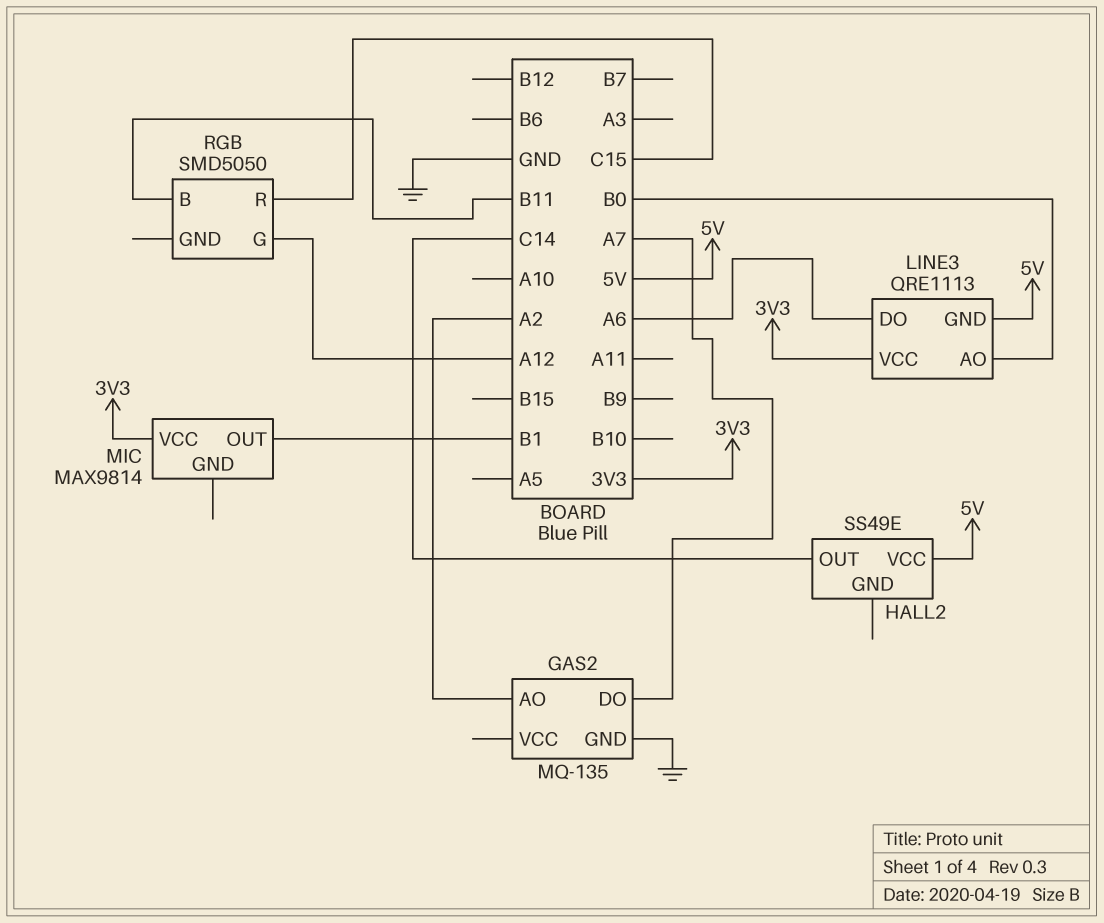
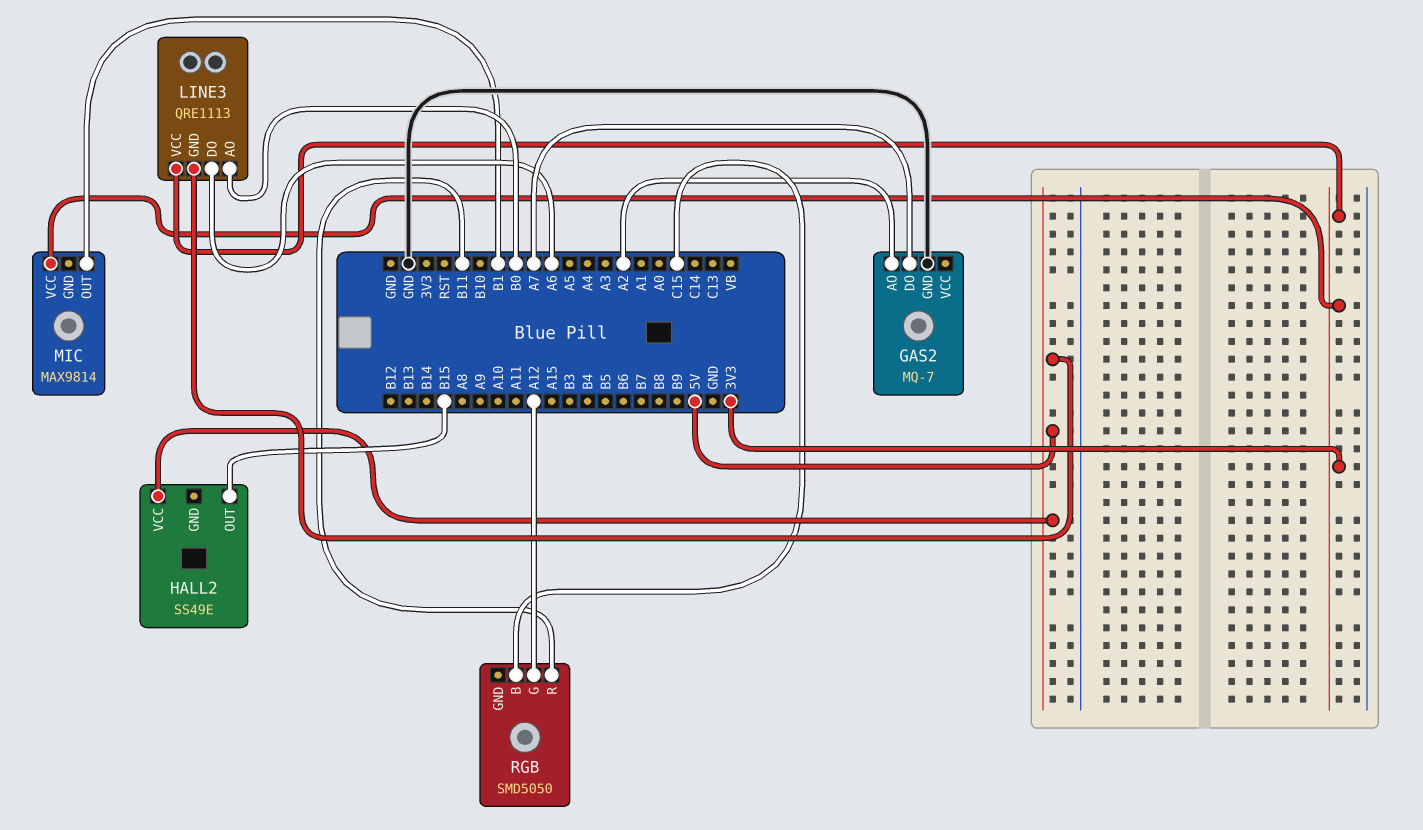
GAS2: MQ-135 -> MQ-7
HALL2 pin OUT: C14 -> B15
RGB pin B: B11 -> C15
RGB pin R: C15 -> B11

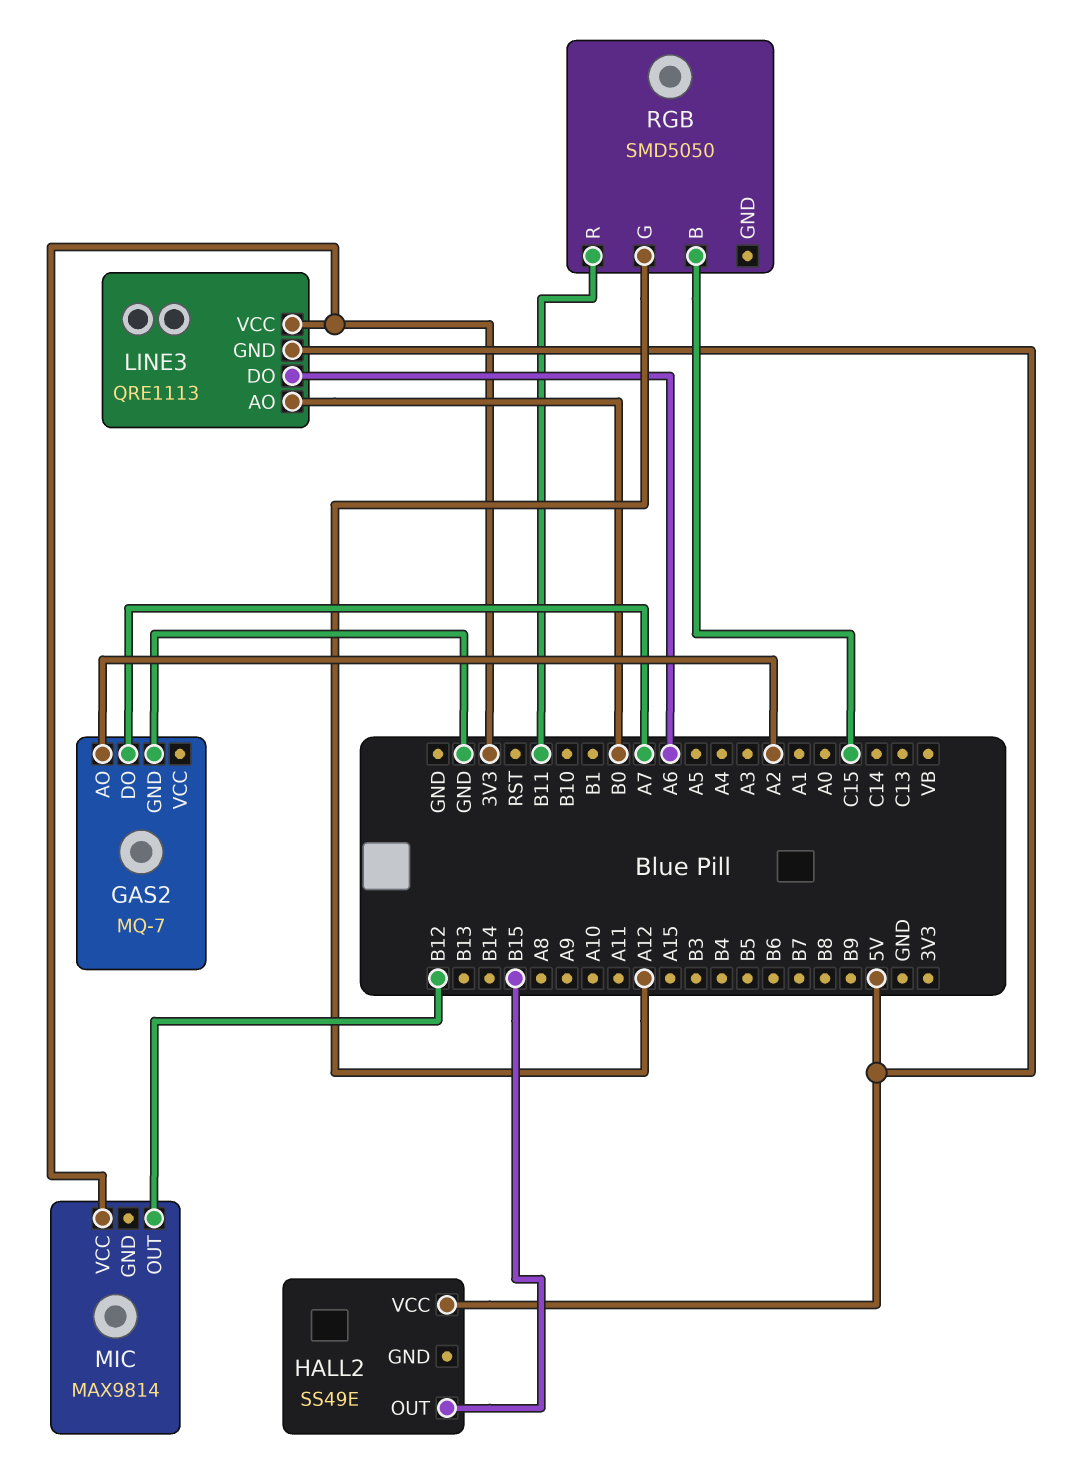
MIC pin OUT: B1 -> B12

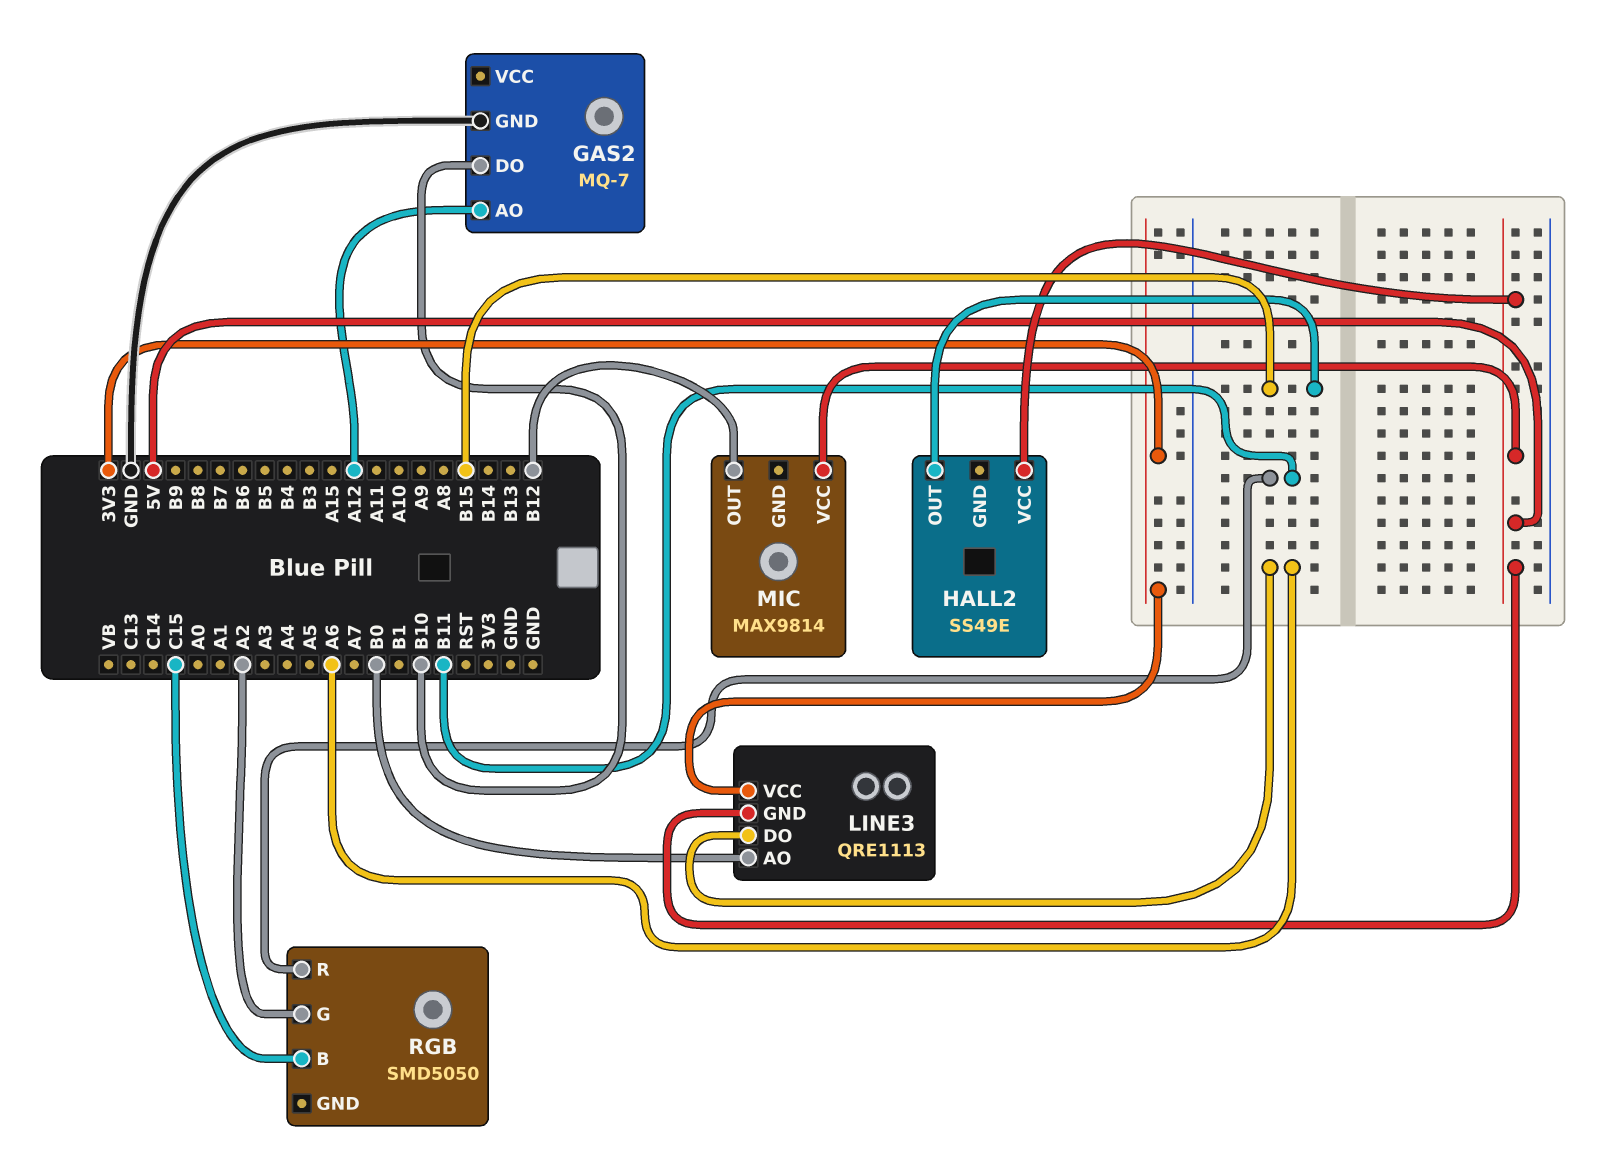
GAS2 pin AO: A2 -> A12
GAS2 pin DO: A7 -> B10
MIC pin VCC: 3V3 -> 5V
RGB pin G: A12 -> A2

